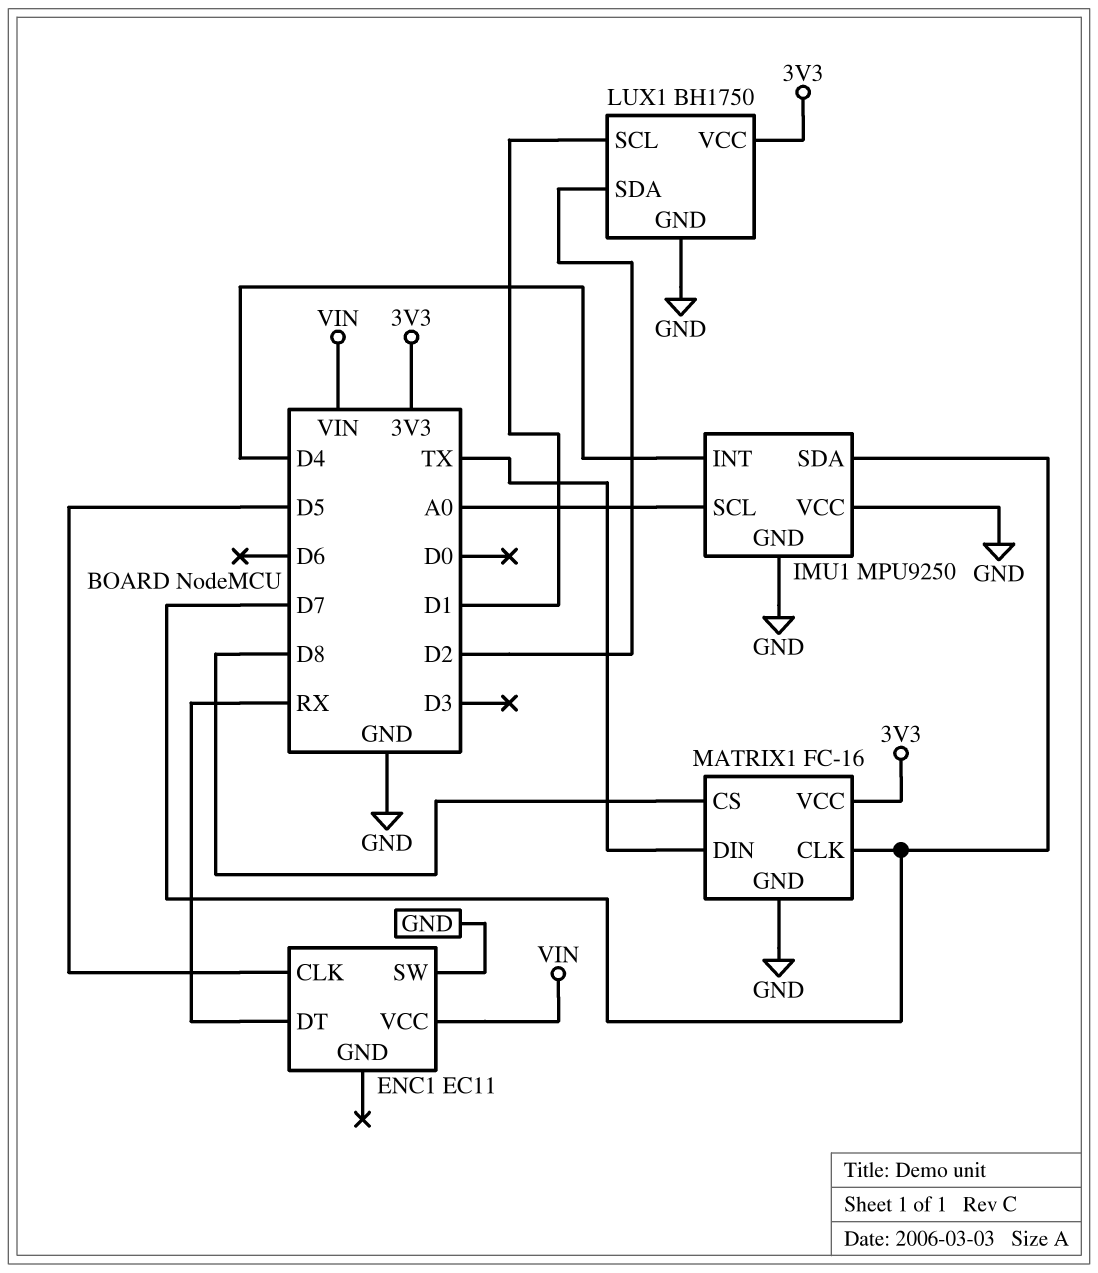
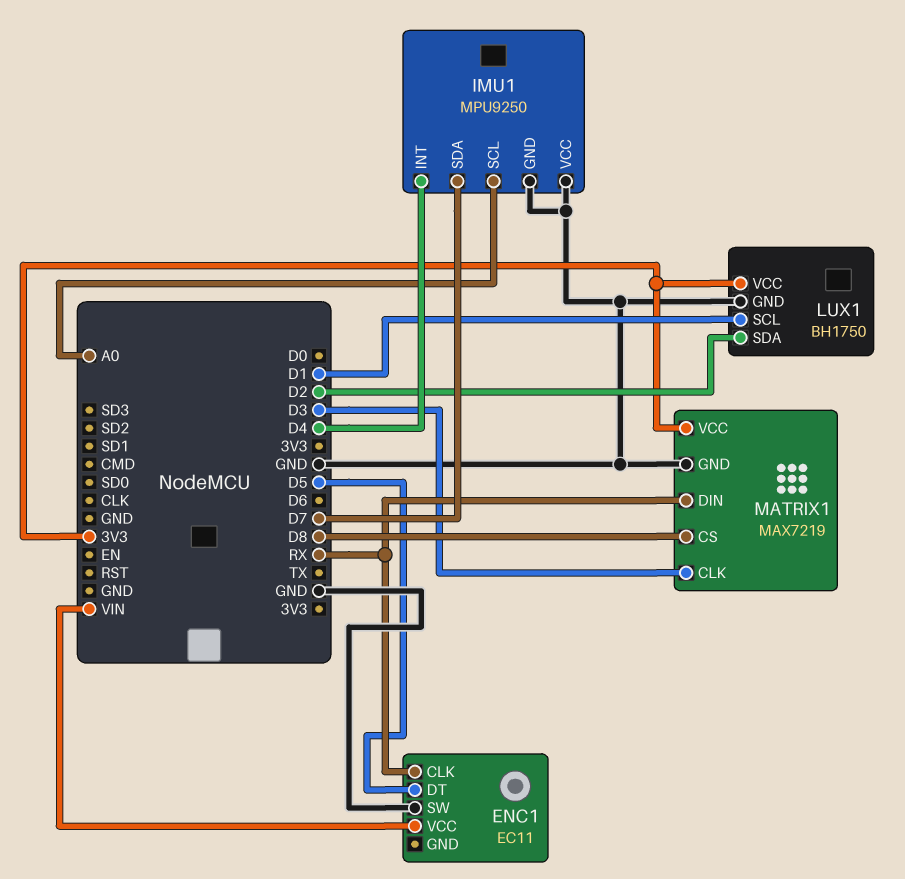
ENC1 pin CLK: D5 -> RX
ENC1 pin DT: RX -> D5
MATRIX1: FC-16 -> MAX7219
MATRIX1 pin CLK: D7 -> D3
MATRIX1 pin DIN: TX -> RX

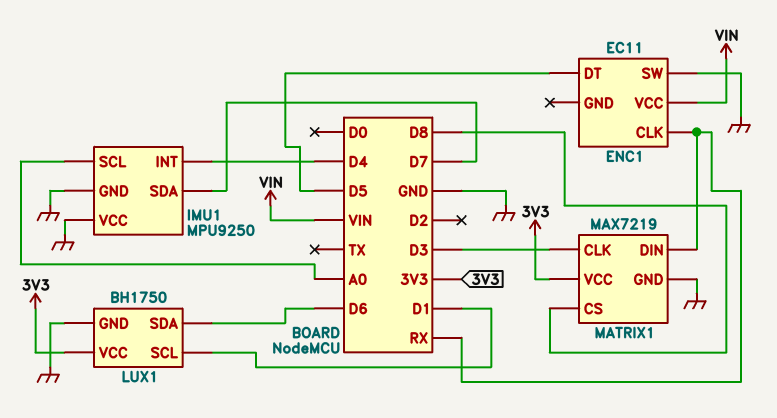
LUX1 pin SDA: D2 -> D6

